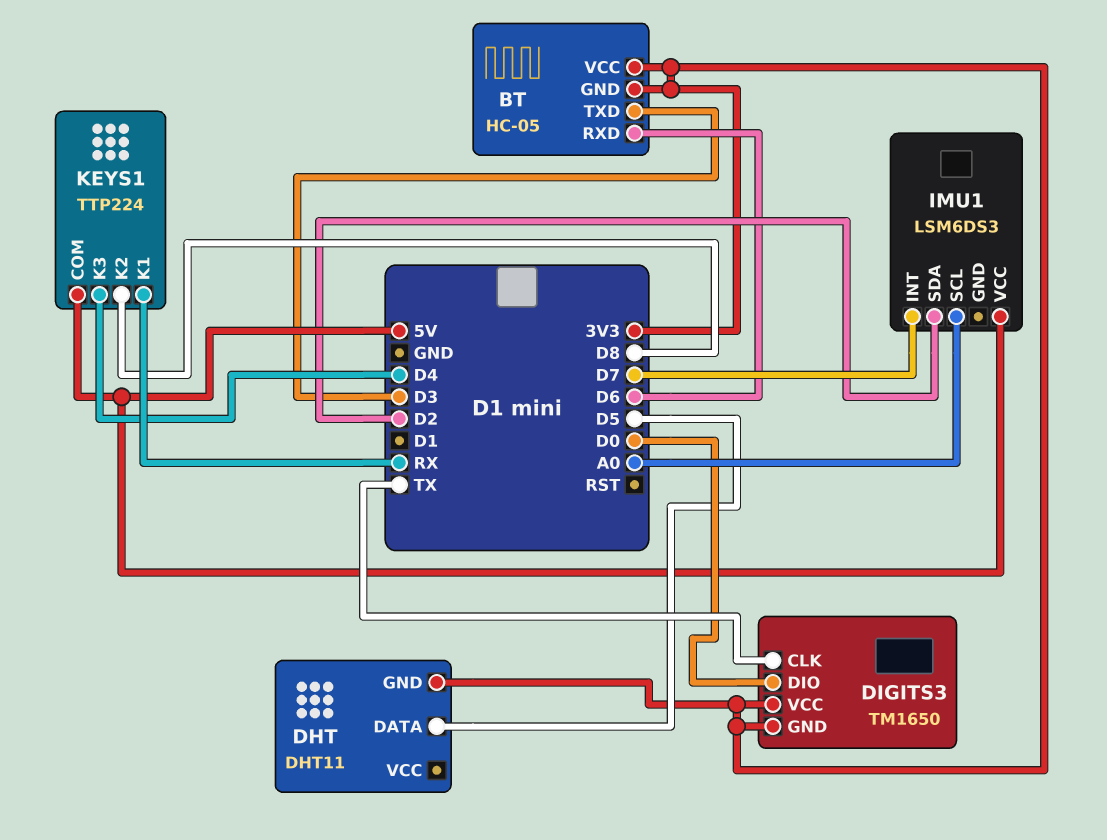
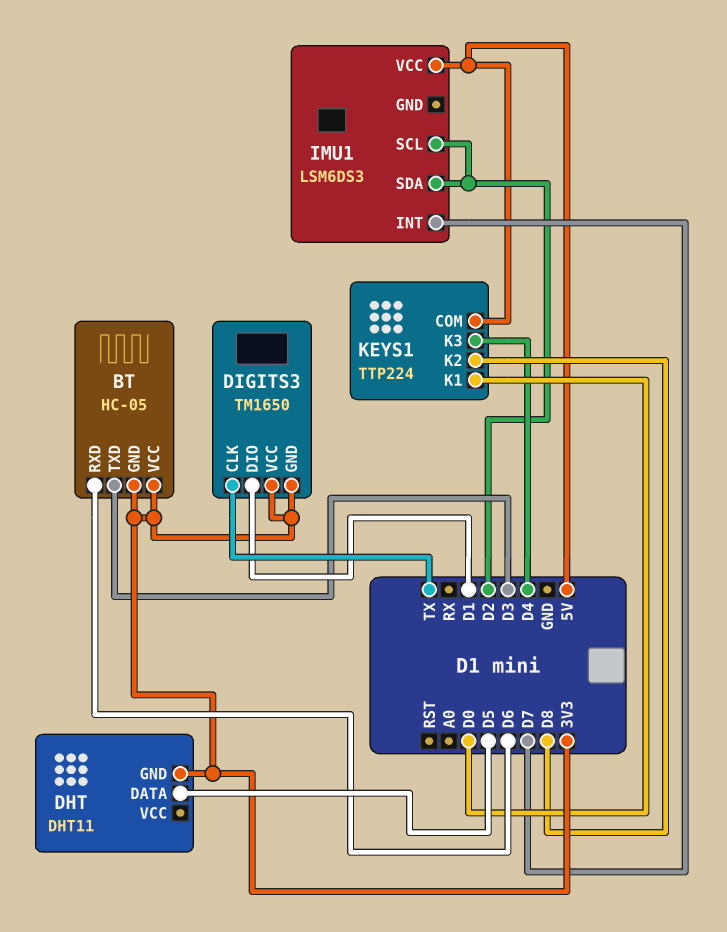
DIGITS3 pin DIO: D0 -> D1
IMU1 pin SCL: A0 -> D2
KEYS1 pin K1: RX -> D0

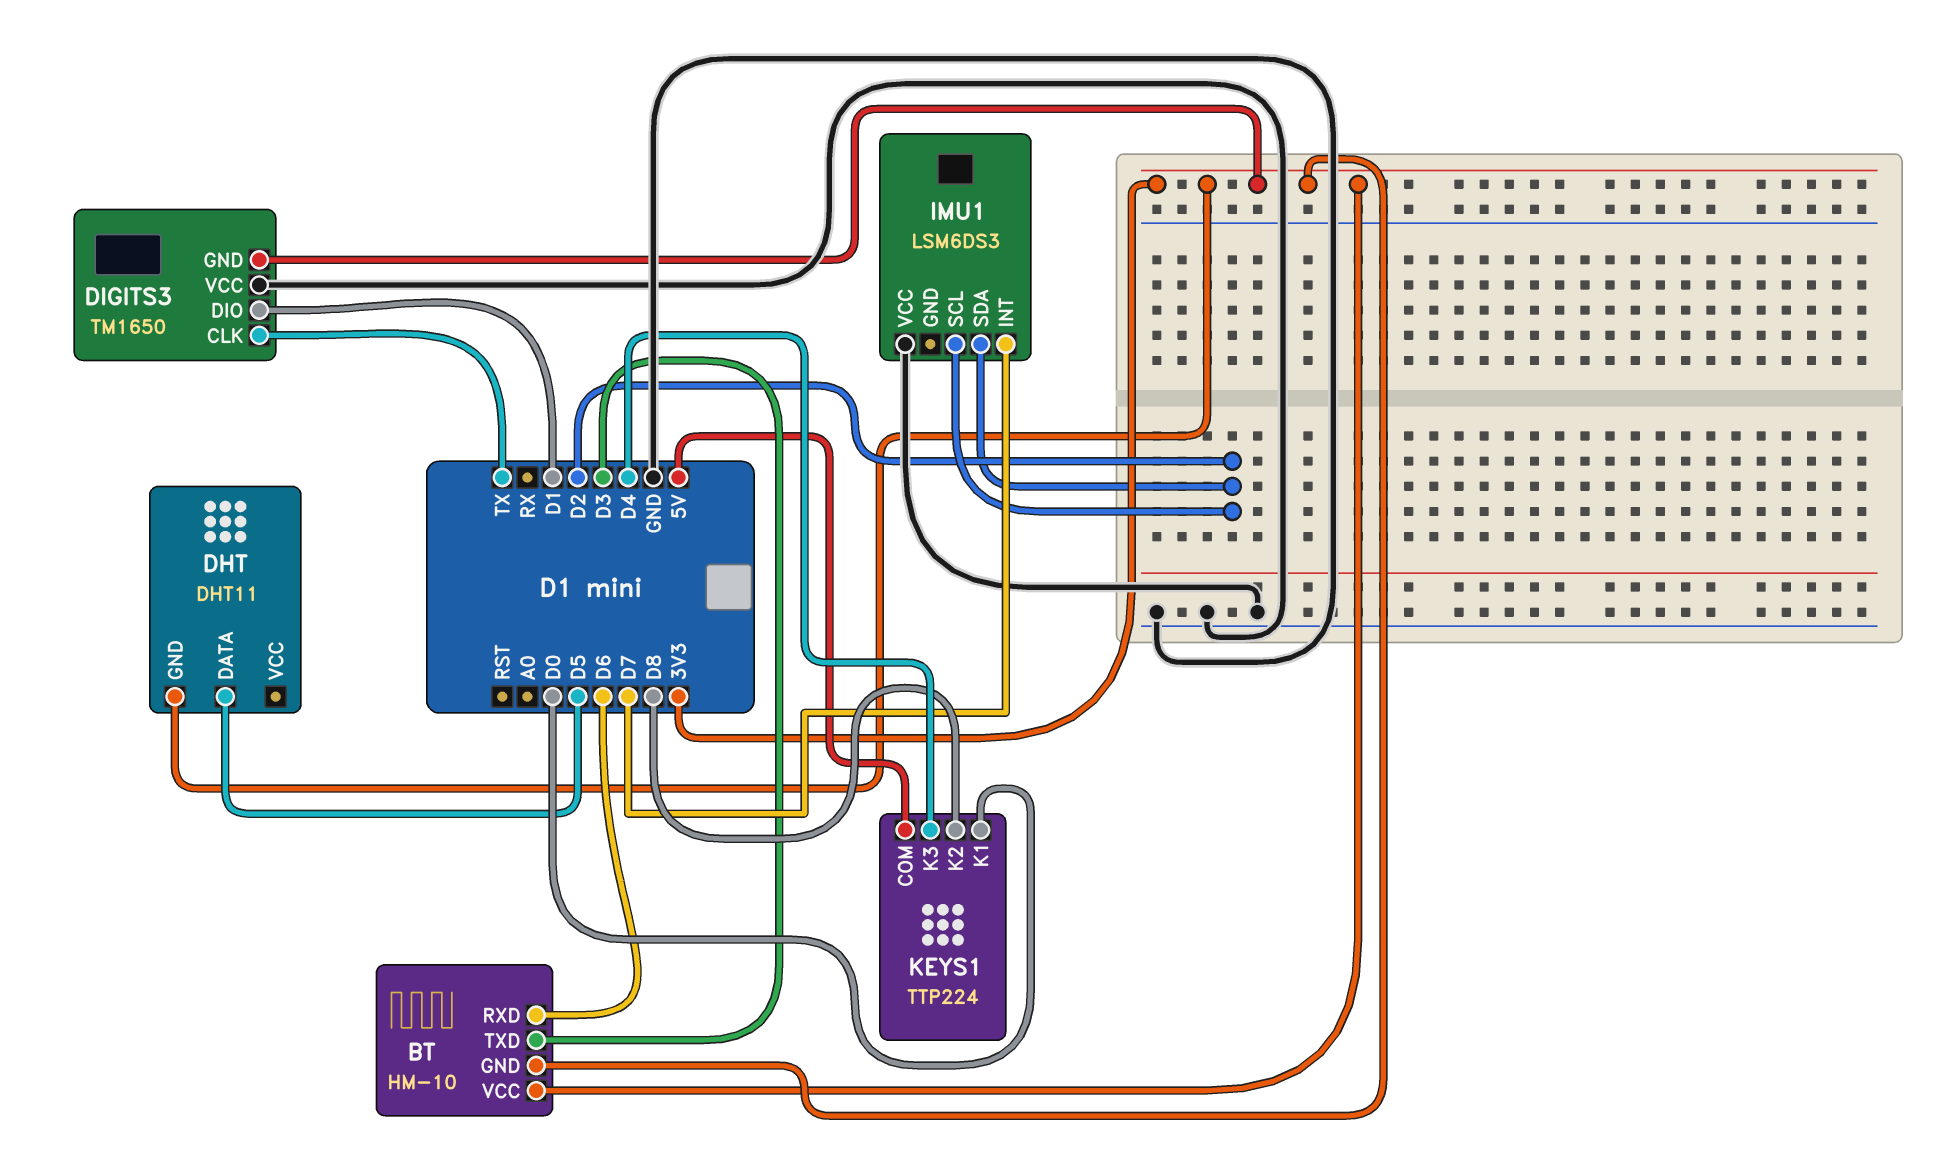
BT: HC-05 -> HM-10
DIGITS3 pin VCC: 3V3 -> GND
IMU1 pin VCC: 5V -> GND

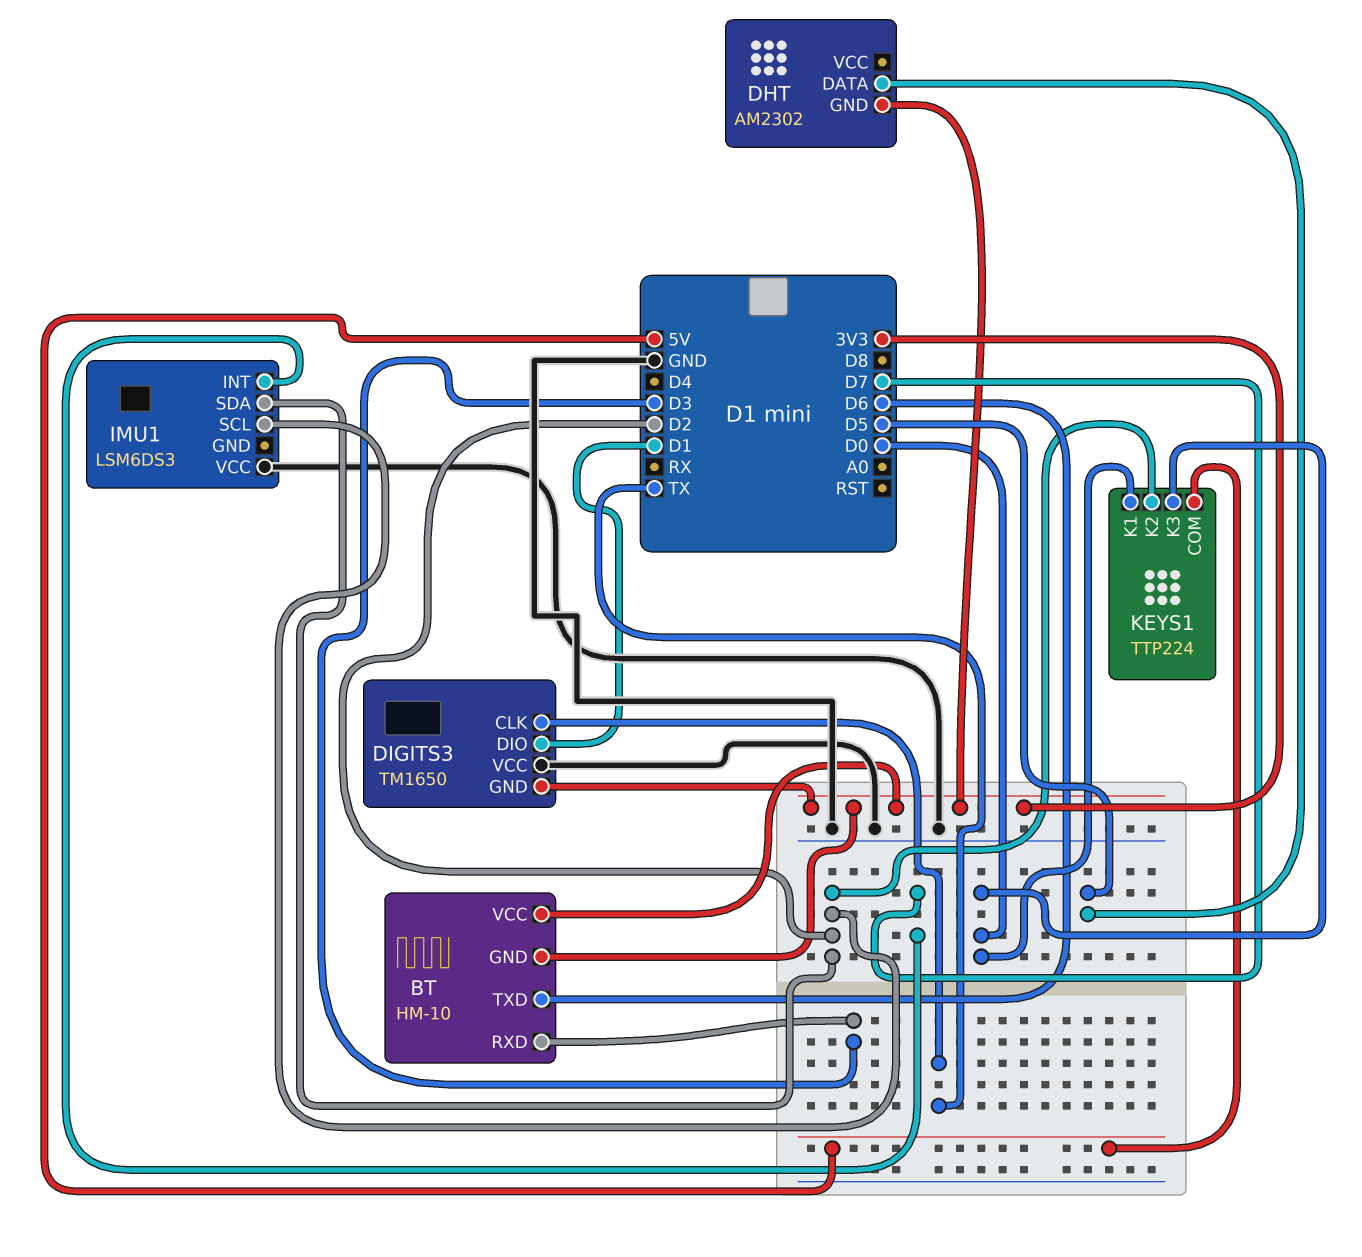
BT pin RXD: D6 -> D3
BT pin TXD: D3 -> D6
DHT: DHT11 -> AM2302
KEYS1 pin K2: D8 -> D2
KEYS1 pin K3: D4 -> D0

